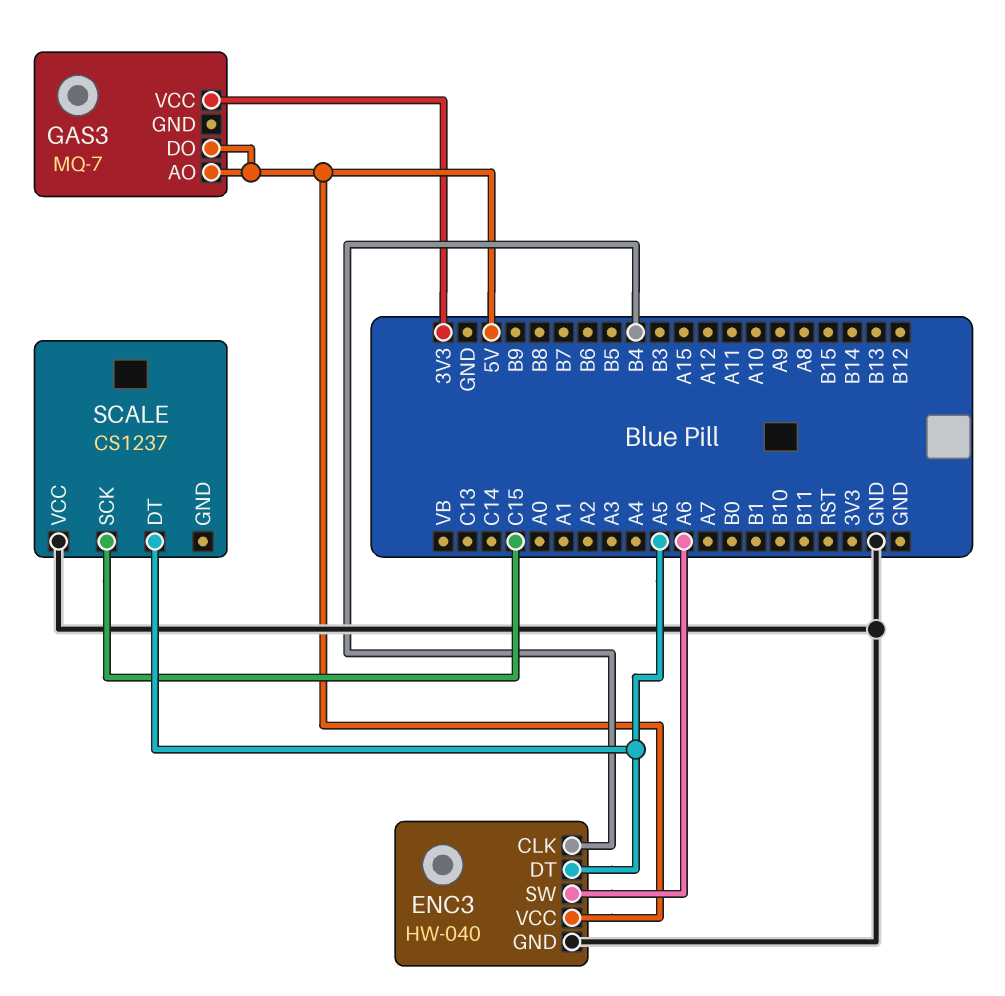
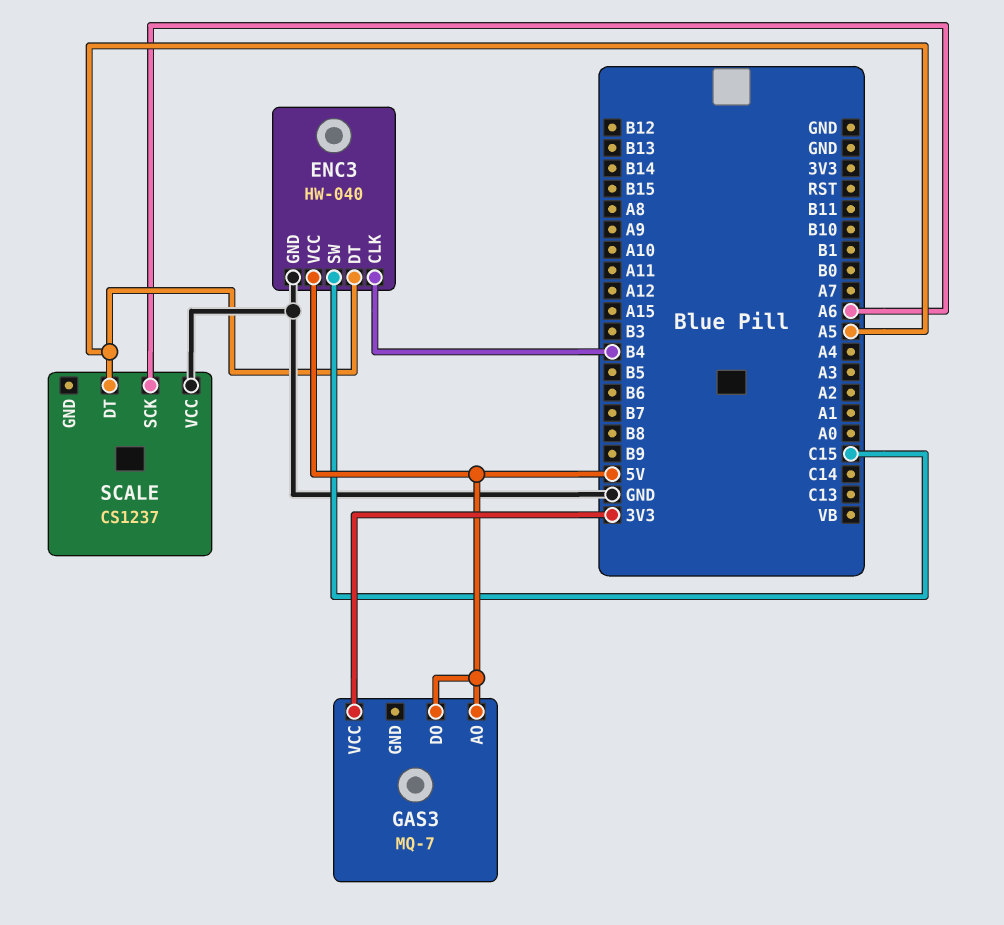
ENC3 pin SW: A6 -> C15
SCALE pin SCK: C15 -> A6

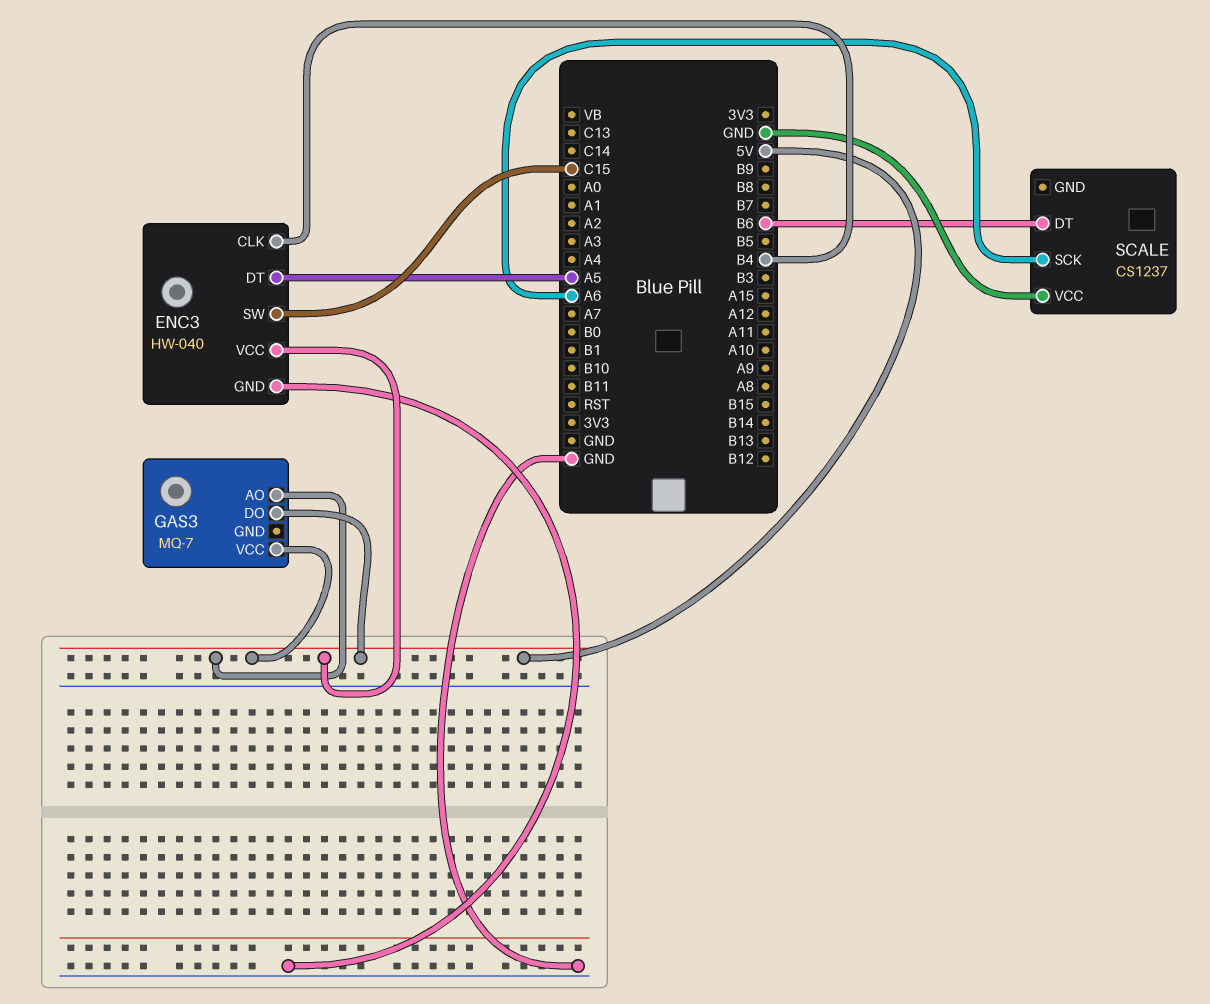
GAS3 pin VCC: 3V3 -> 5V
SCALE pin DT: A5 -> B6

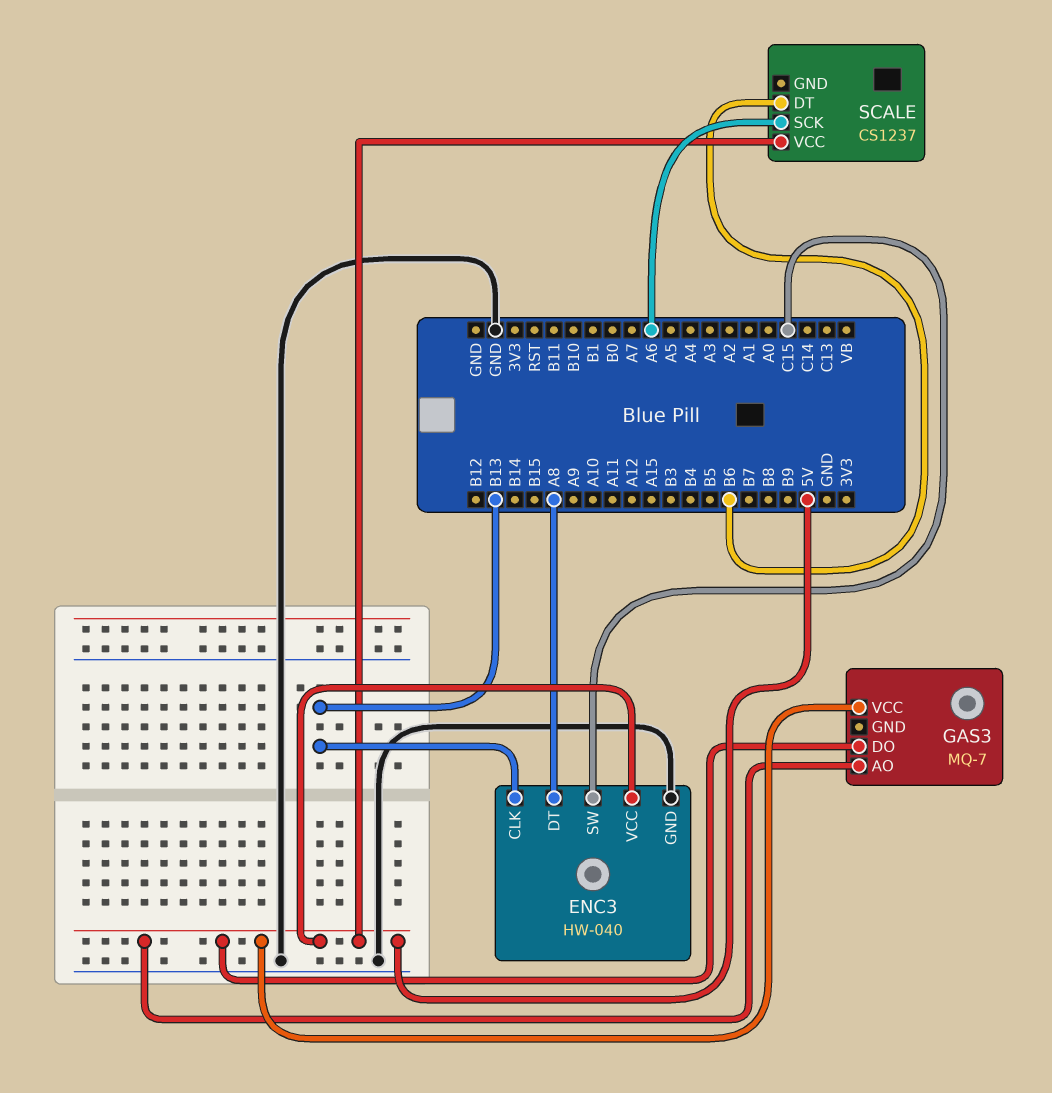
ENC3 pin CLK: B4 -> B13
ENC3 pin DT: A5 -> A8
SCALE pin VCC: GND -> 5V

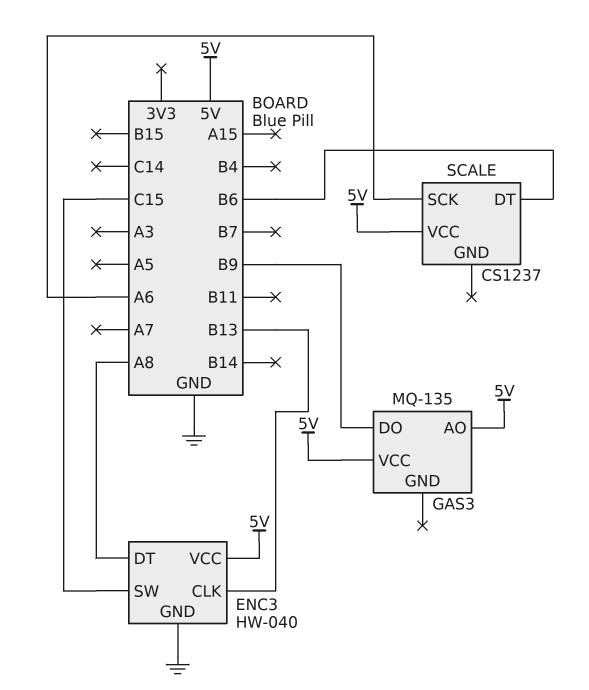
GAS3: MQ-7 -> MQ-135
GAS3 pin DO: 5V -> B9

